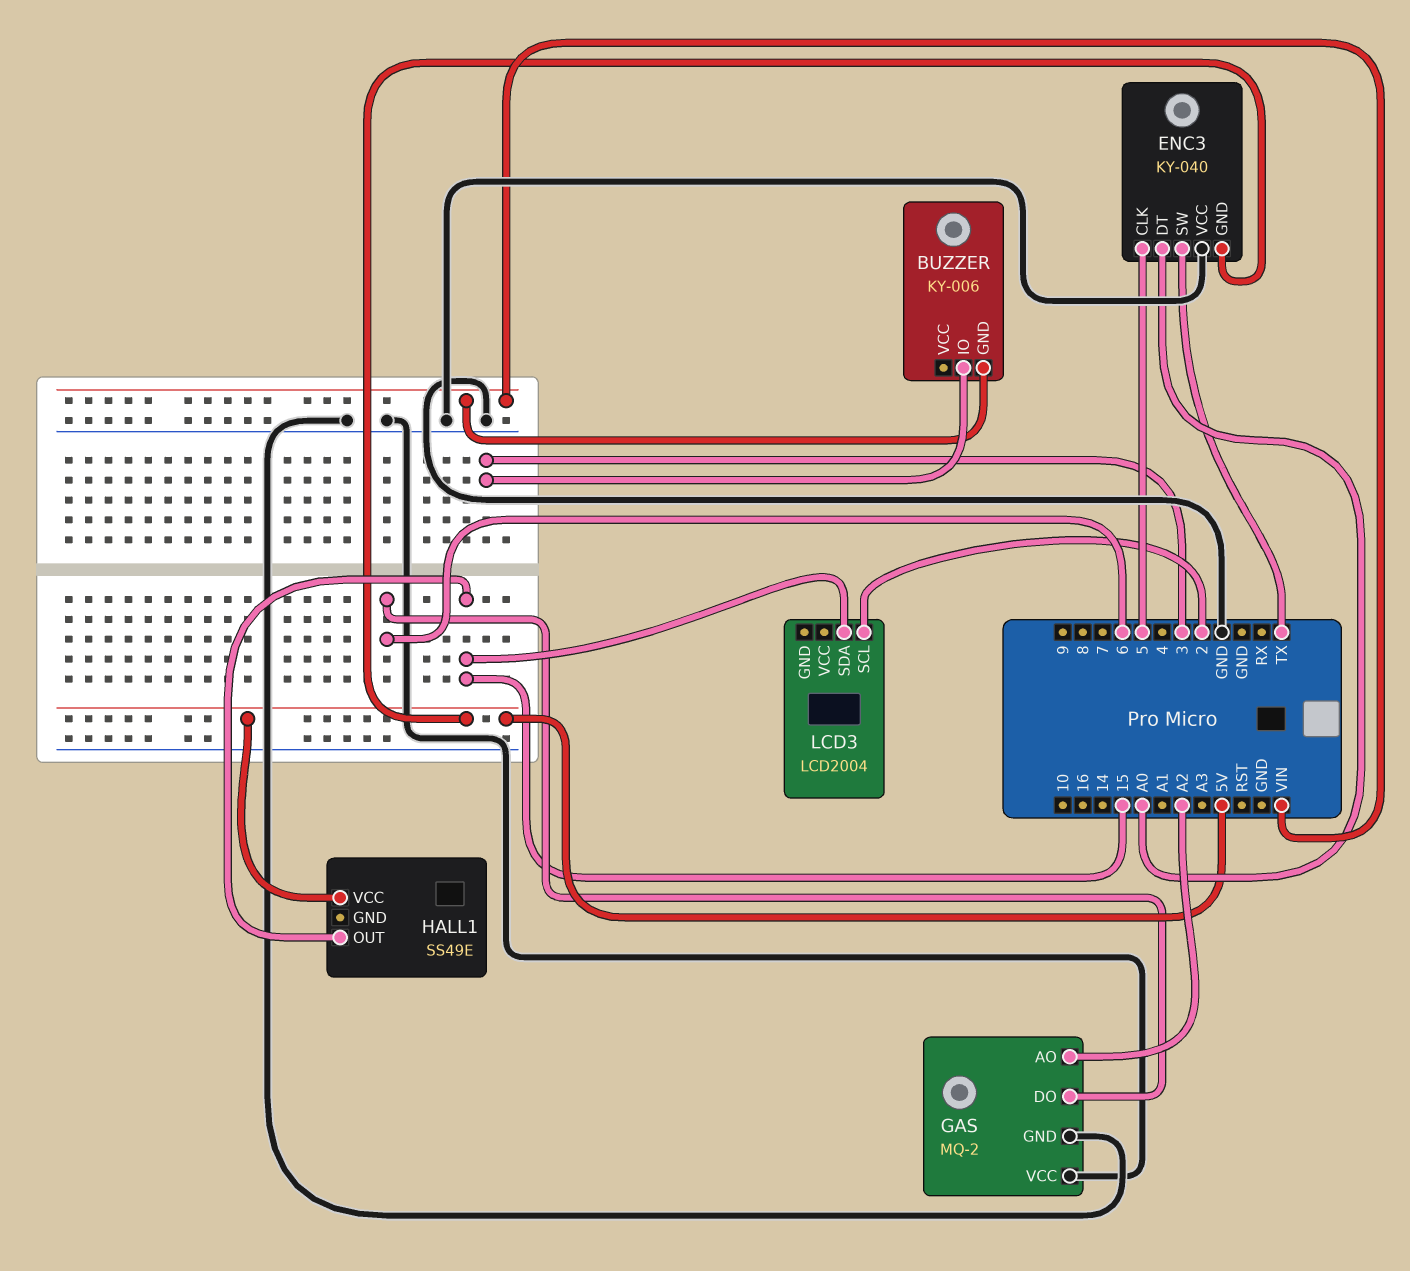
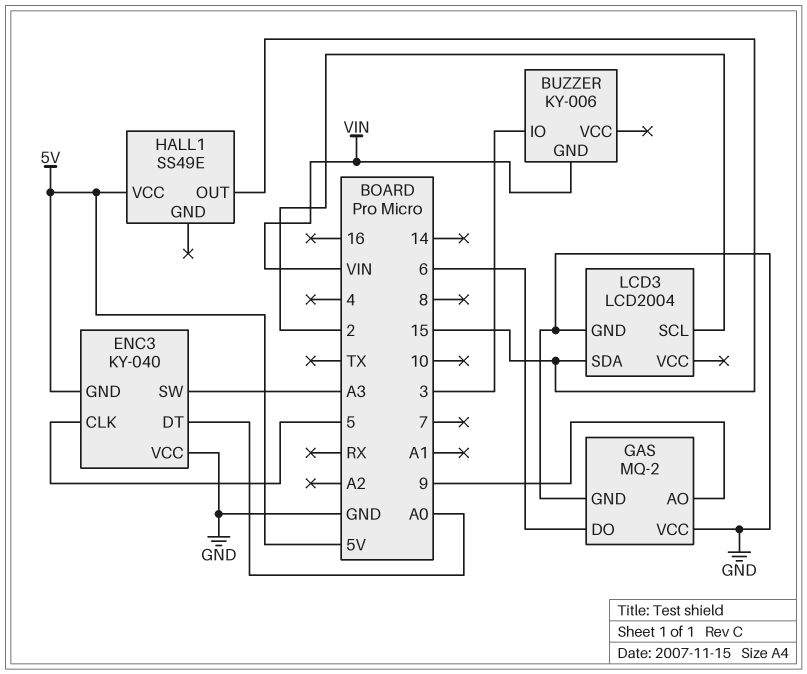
ENC3 pin SW: TX -> A3
GAS pin AO: A2 -> 9
LCD3 pin GND: none -> GND

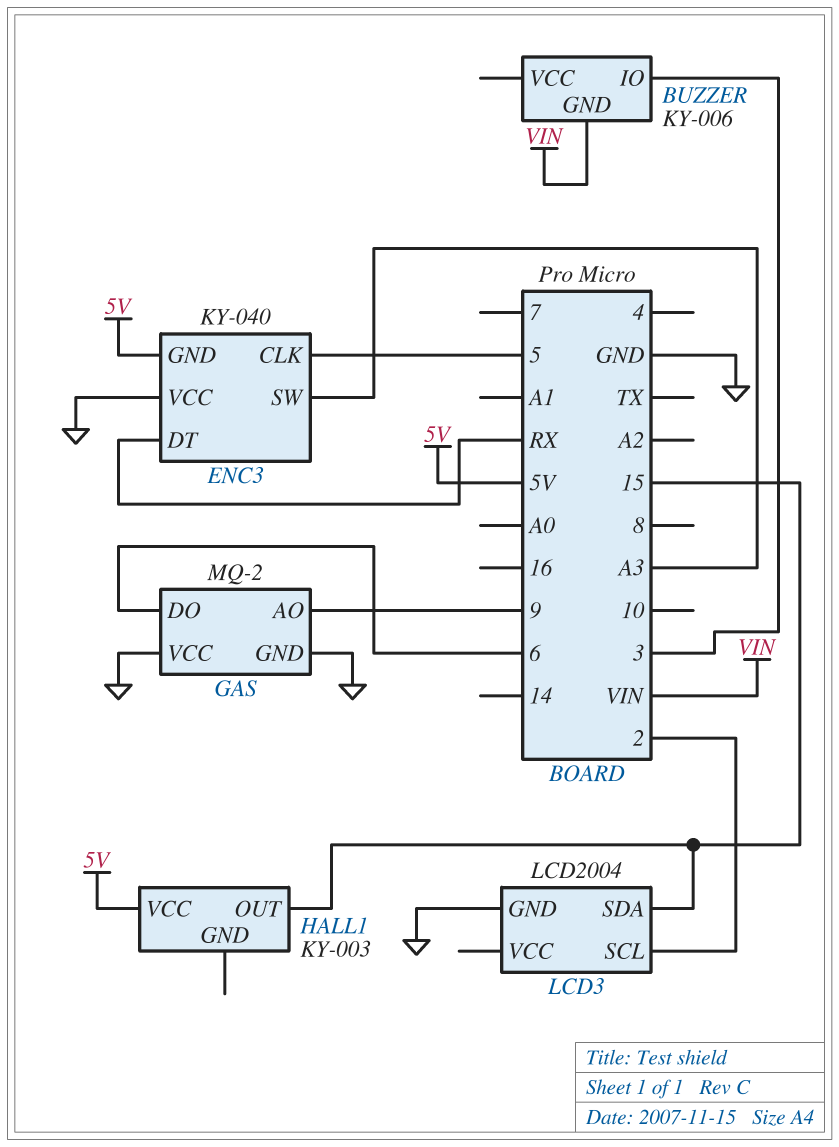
ENC3 pin DT: A0 -> RX
HALL1: SS49E -> KY-003

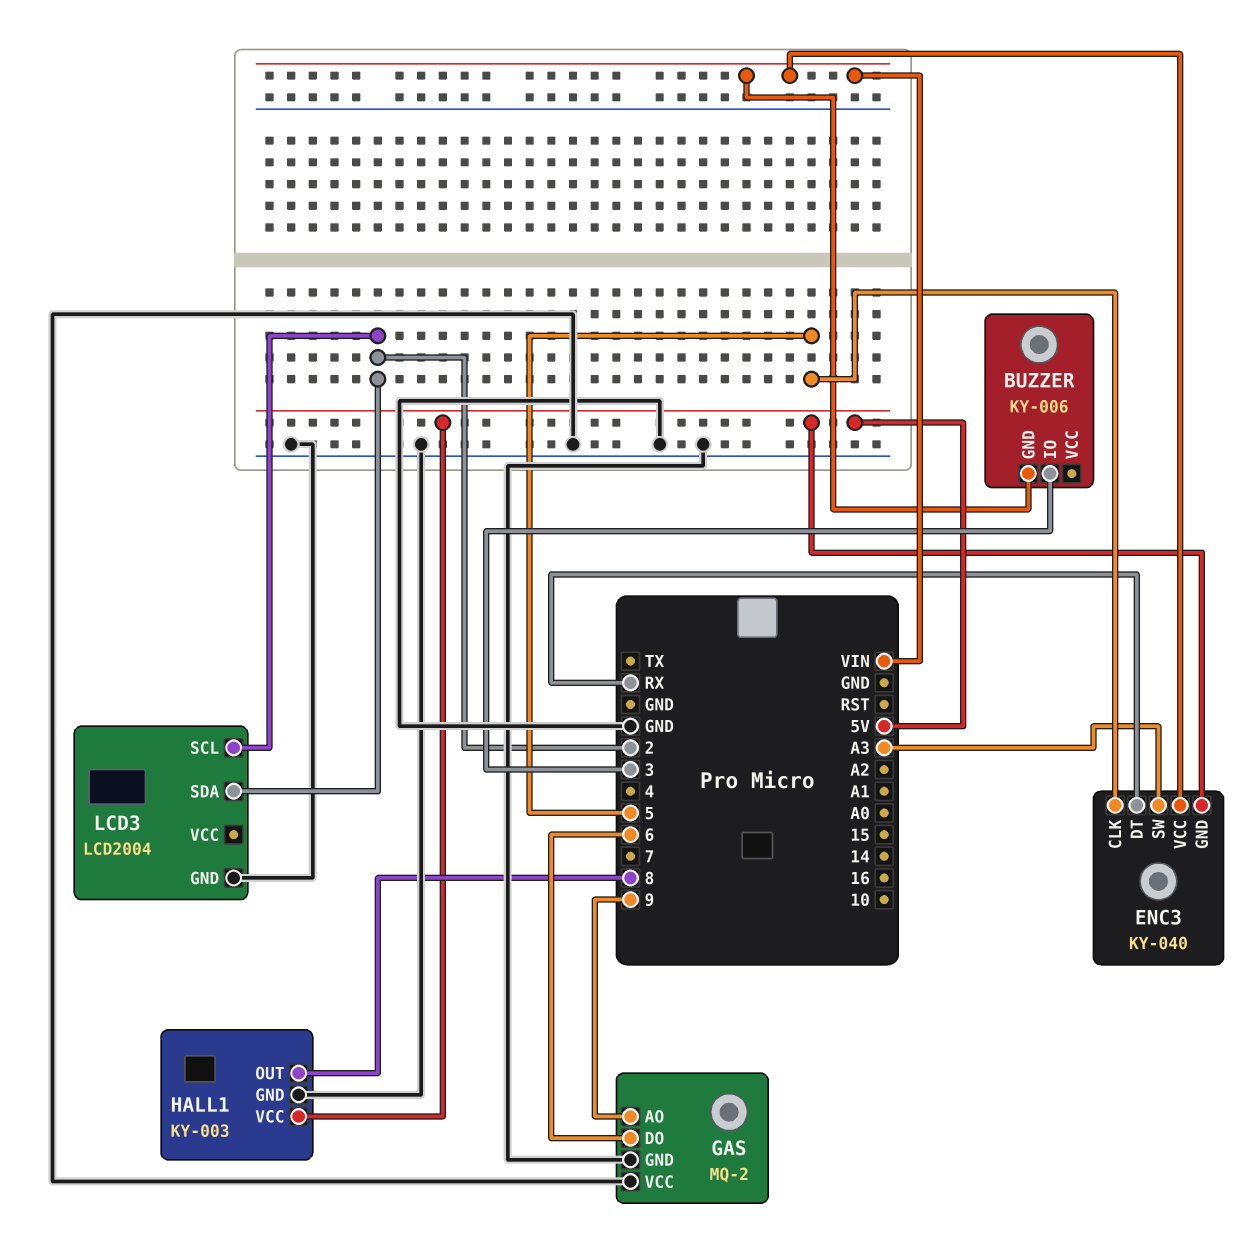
ENC3 pin VCC: GND -> VIN
HALL1 pin GND: none -> GND
HALL1 pin OUT: 15 -> 8
LCD3 pin SDA: 15 -> 2

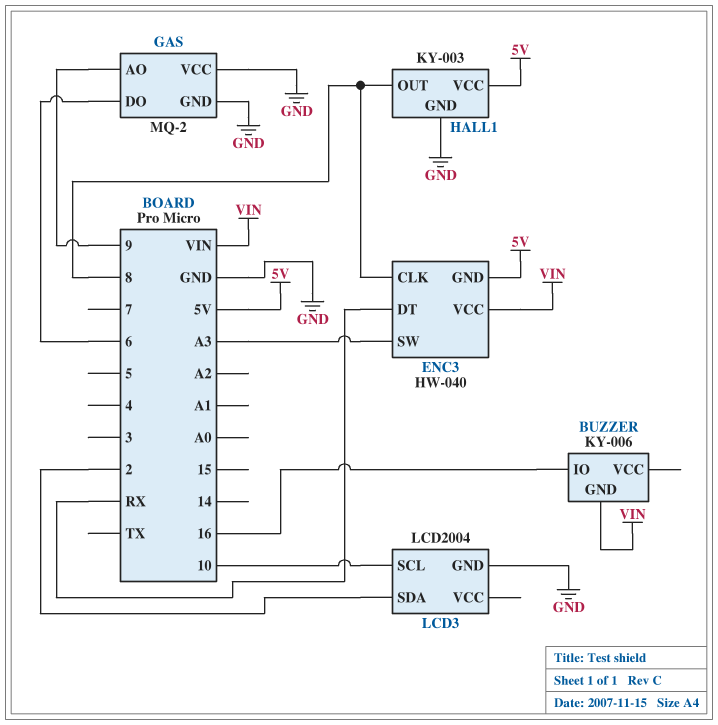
BUZZER pin IO: 3 -> 16
ENC3: KY-040 -> HW-040
ENC3 pin CLK: 5 -> 8
LCD3 pin SCL: 2 -> 10

